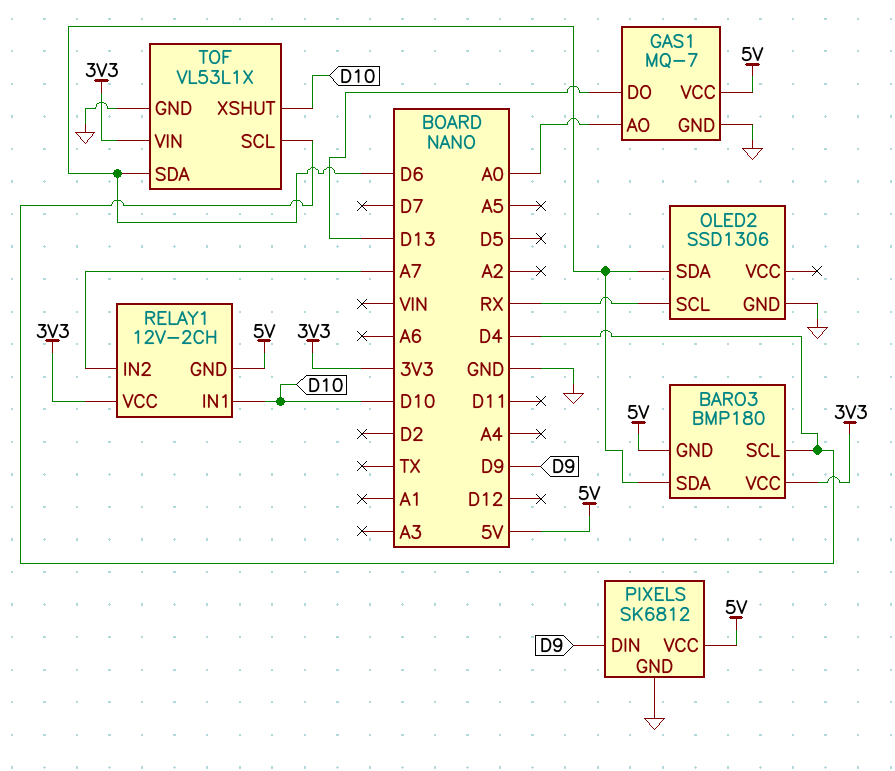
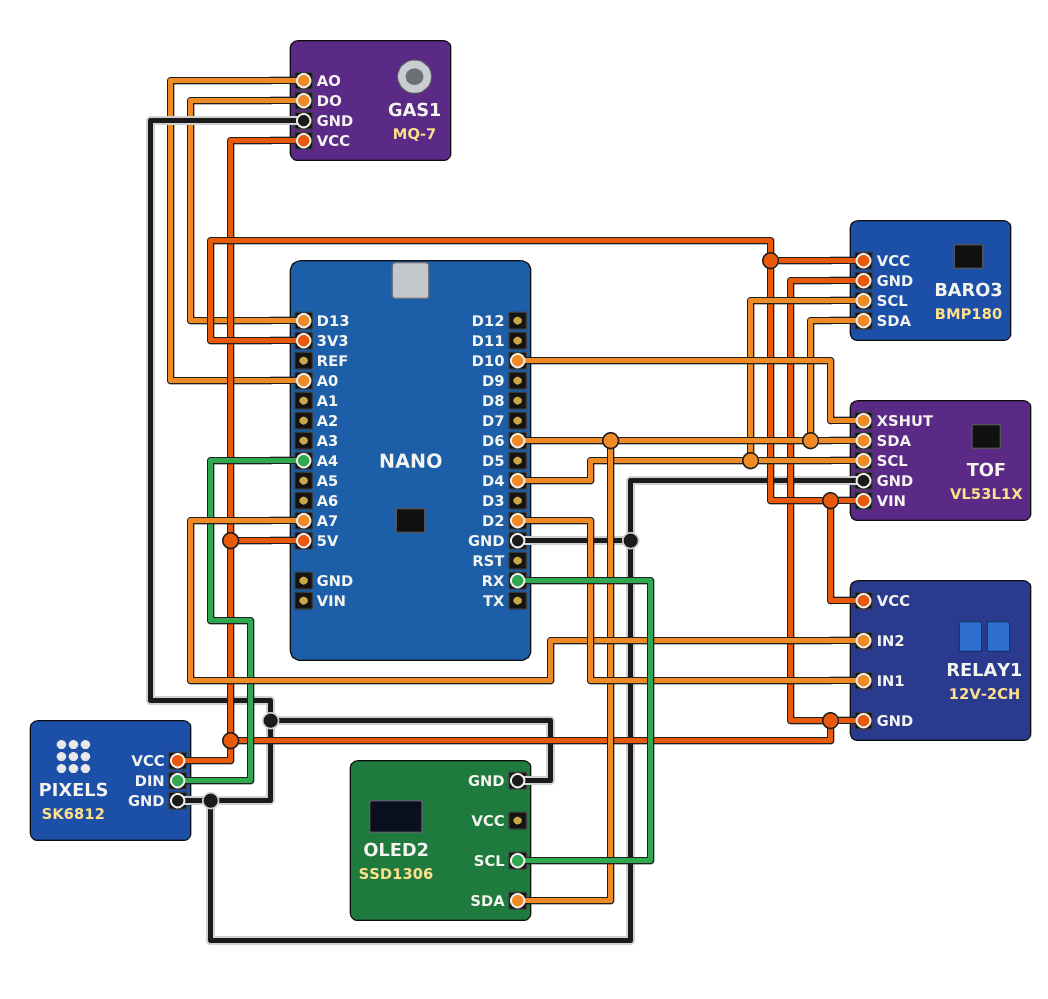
PIXELS pin DIN: D9 -> A4
RELAY1 pin IN1: D10 -> D2

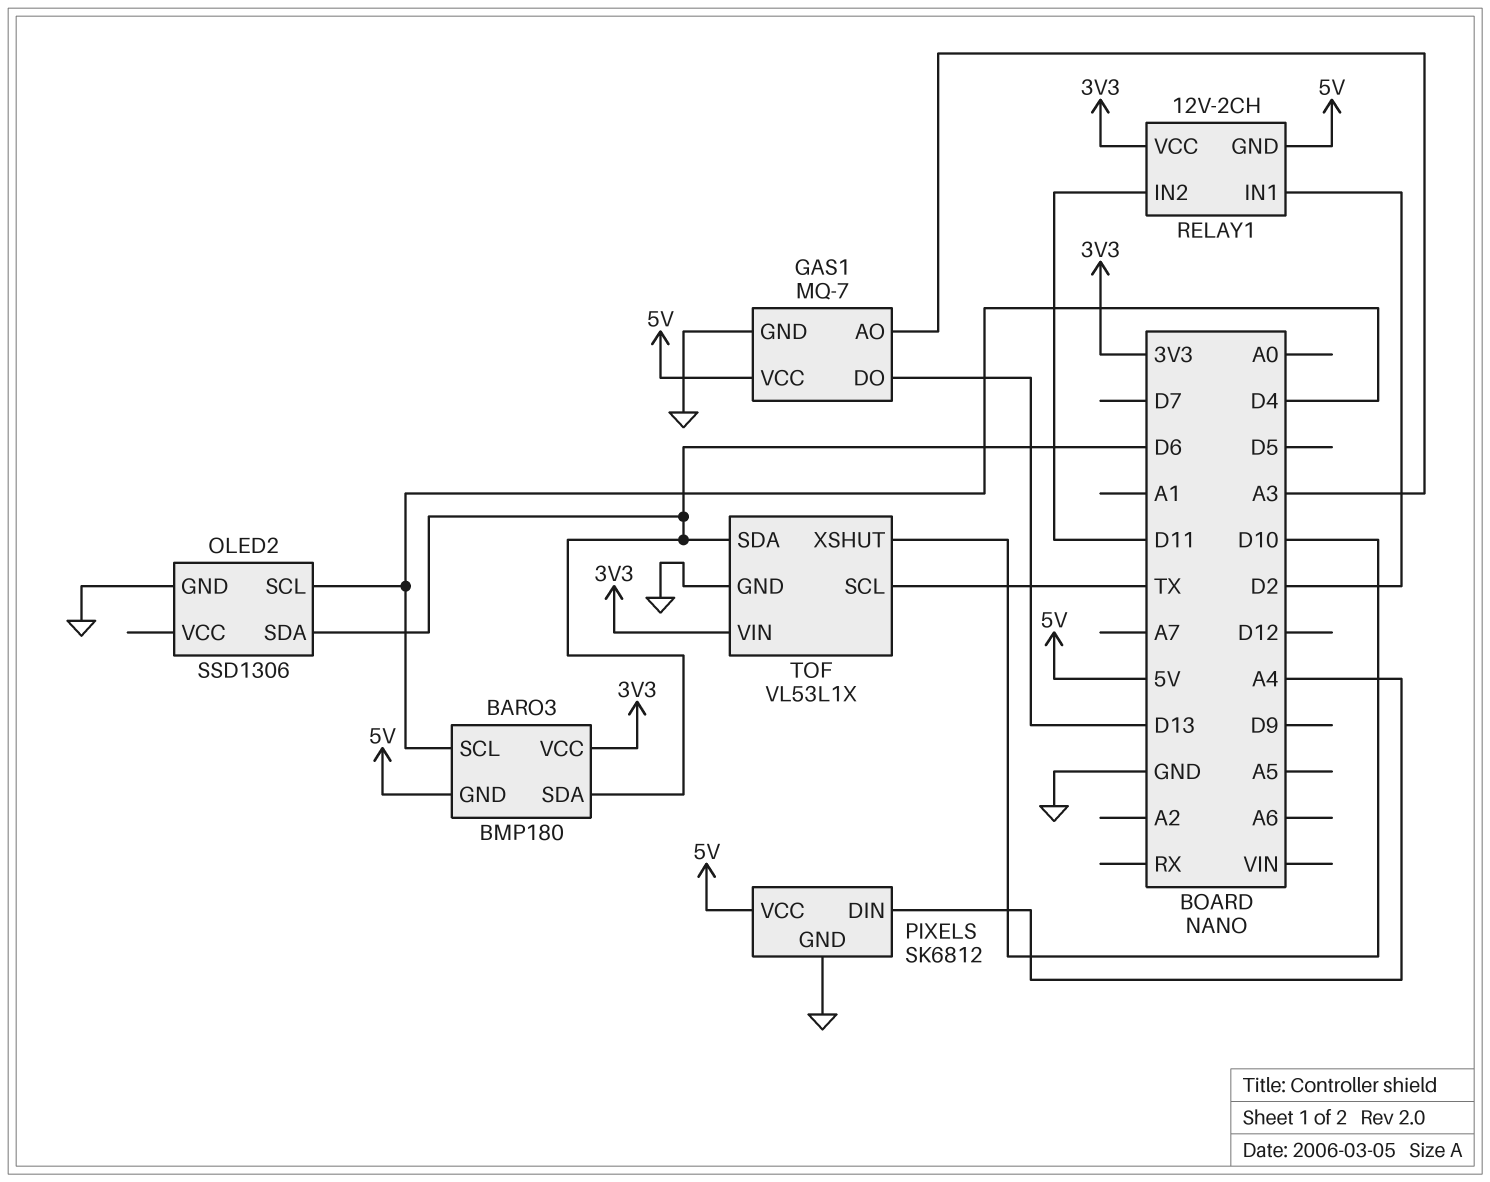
GAS1 pin AO: A0 -> A3
OLED2 pin SCL: RX -> D4
RELAY1 pin IN2: A7 -> D11
TOF pin SCL: D4 -> TX

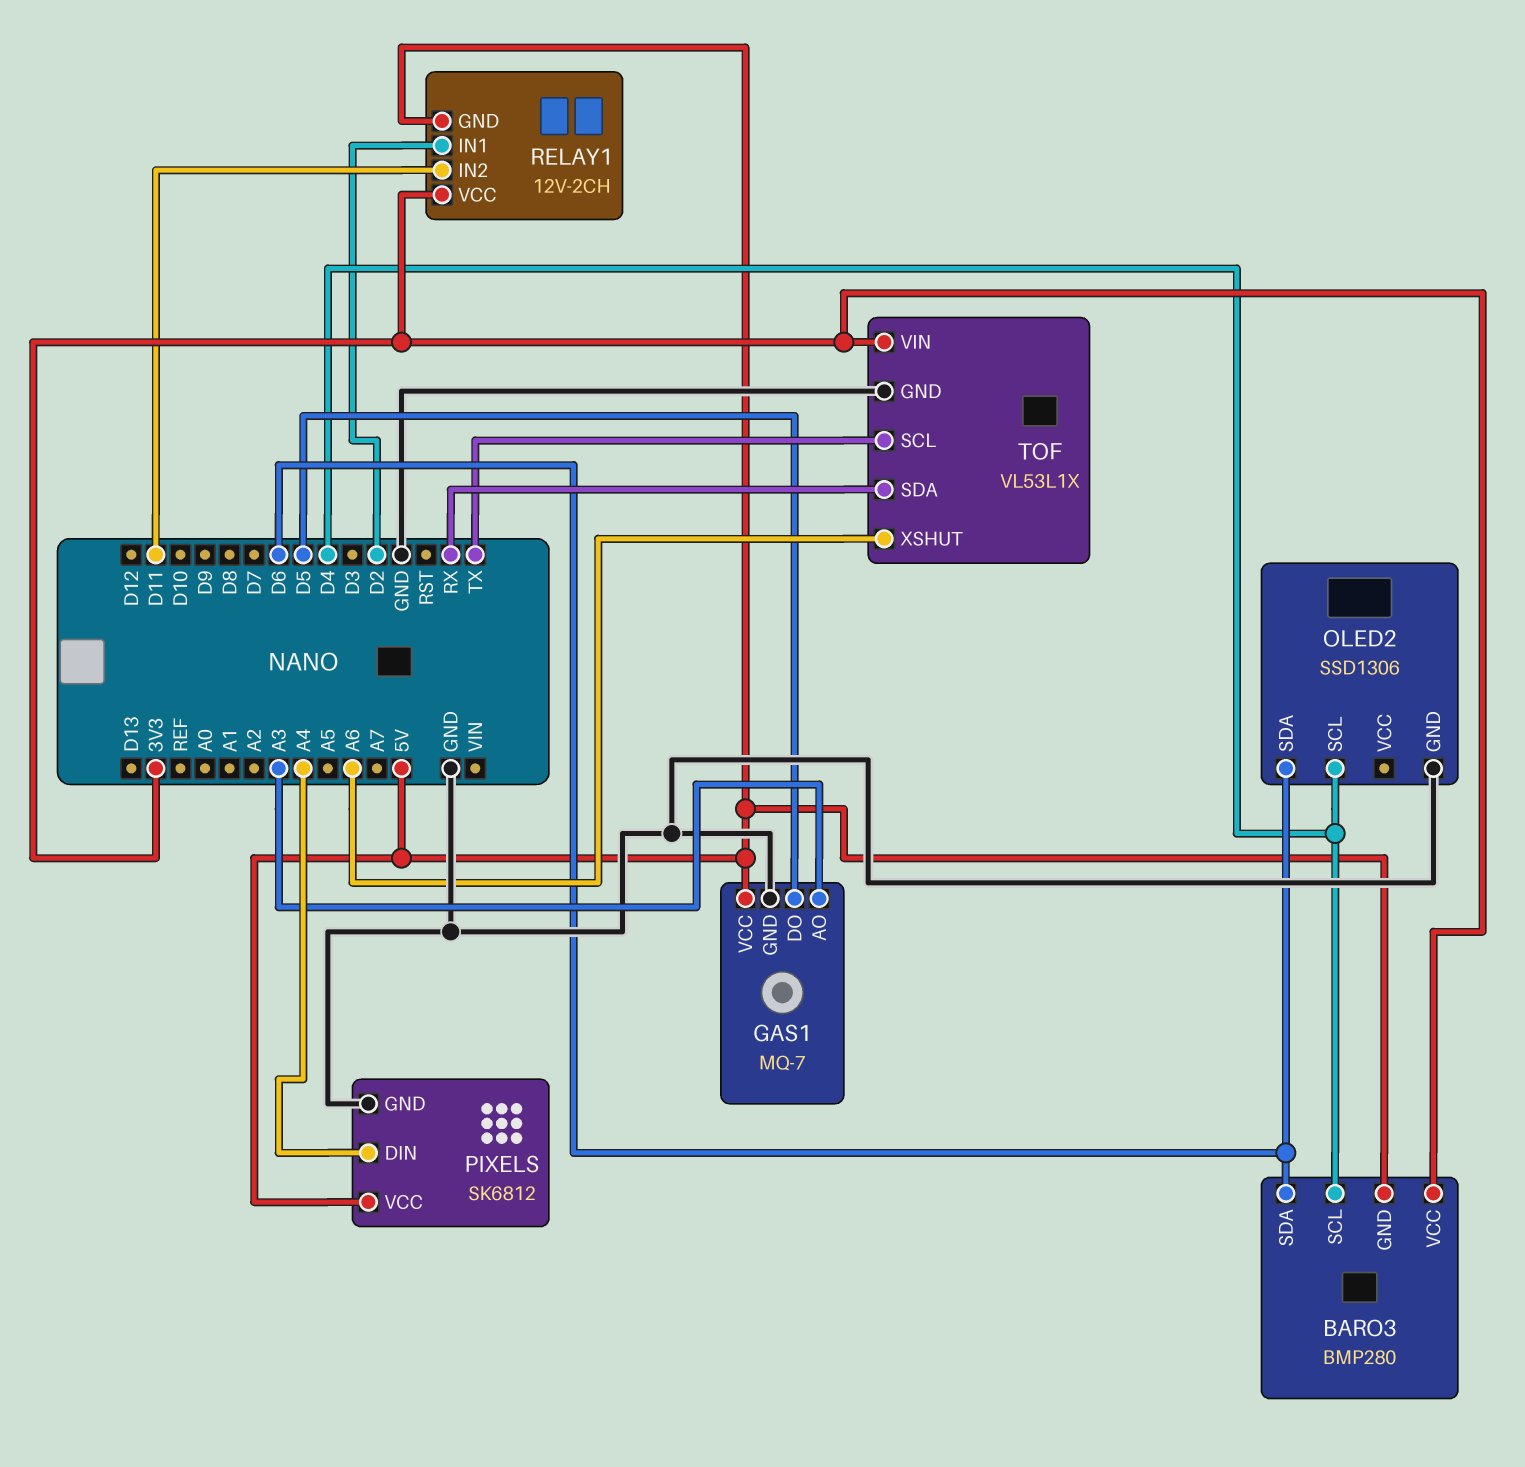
BARO3: BMP180 -> BMP280
GAS1 pin DO: D13 -> D5
TOF pin SDA: D6 -> RX
TOF pin XSHUT: D10 -> A6

